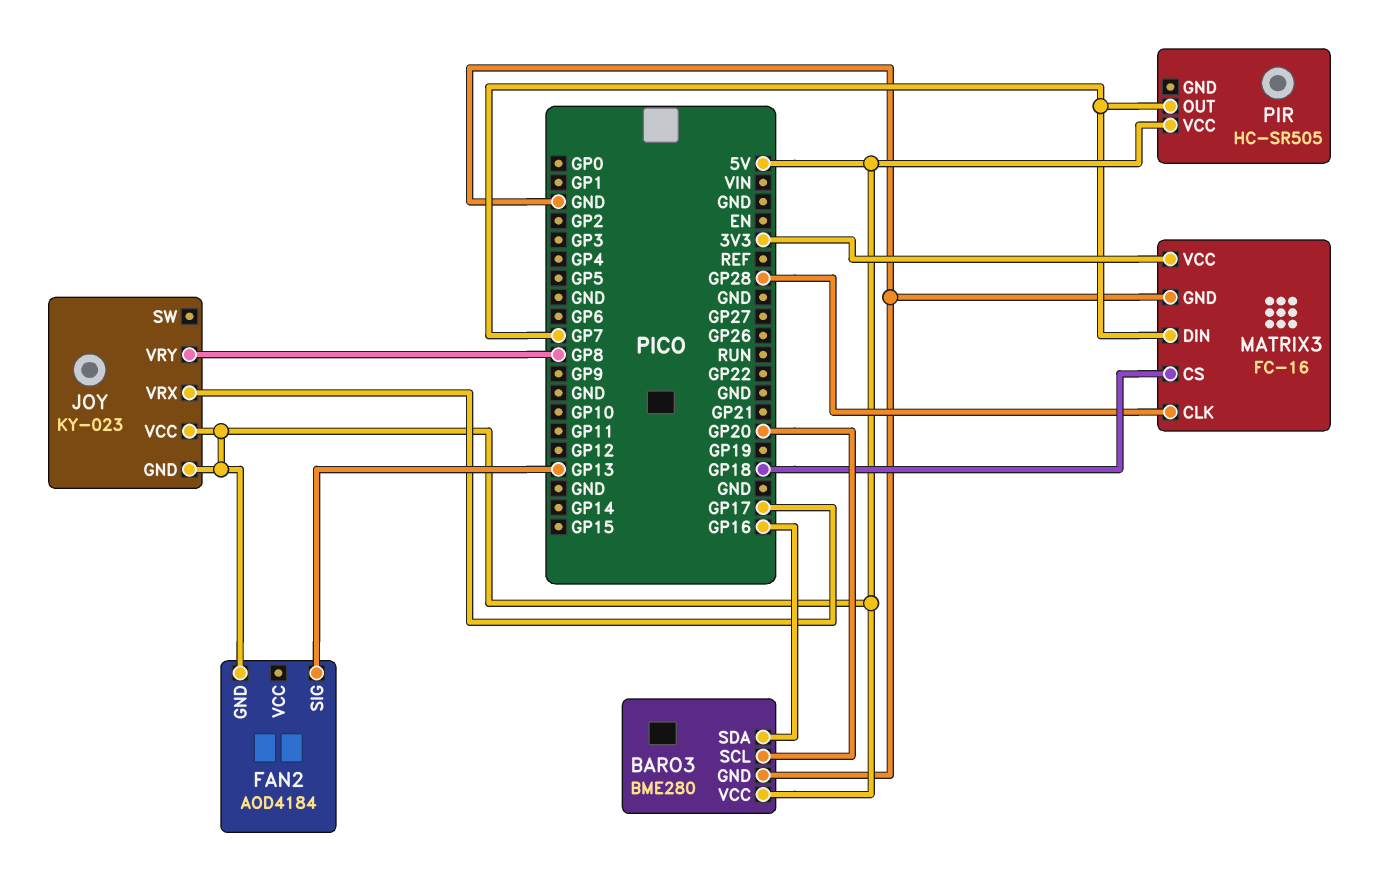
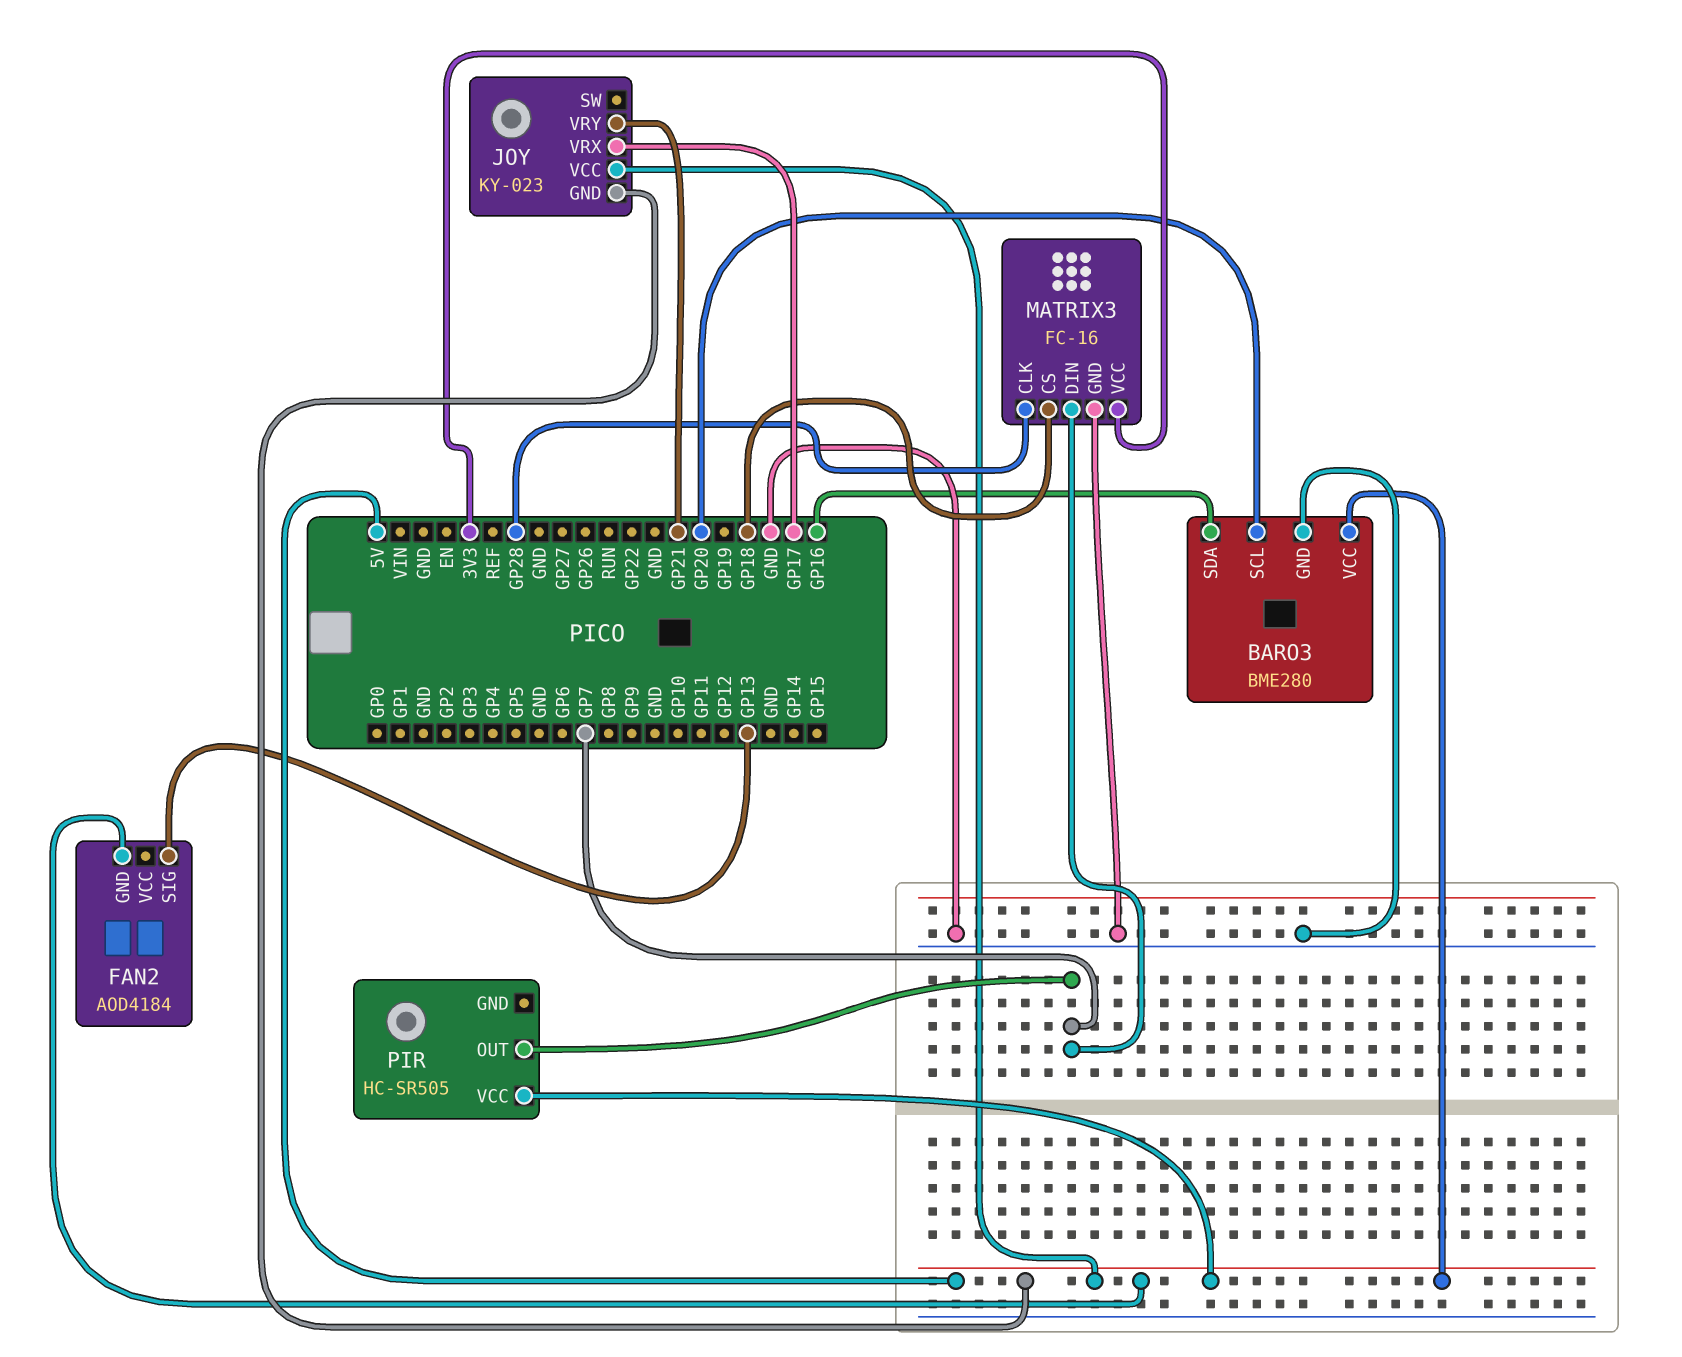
JOY pin VRY: GP8 -> GP21

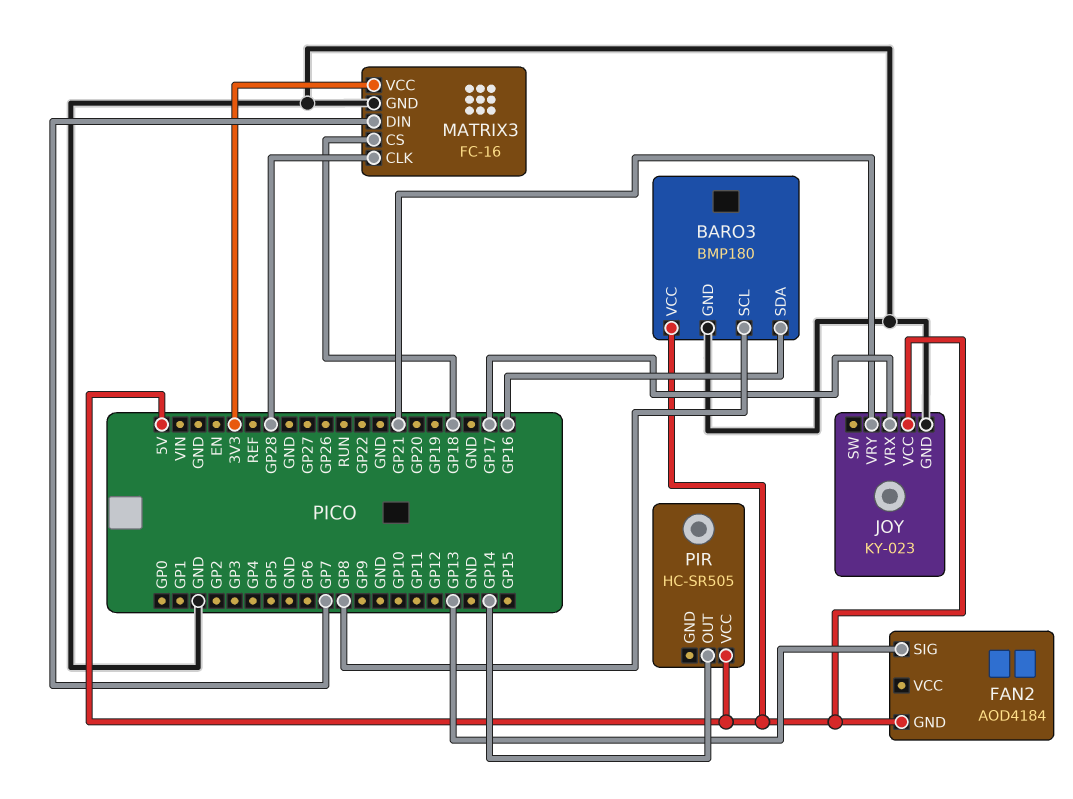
BARO3: BME280 -> BMP180
BARO3 pin SCL: GP20 -> GP8
JOY pin GND: 5V -> GND
PIR pin OUT: GP7 -> GP14

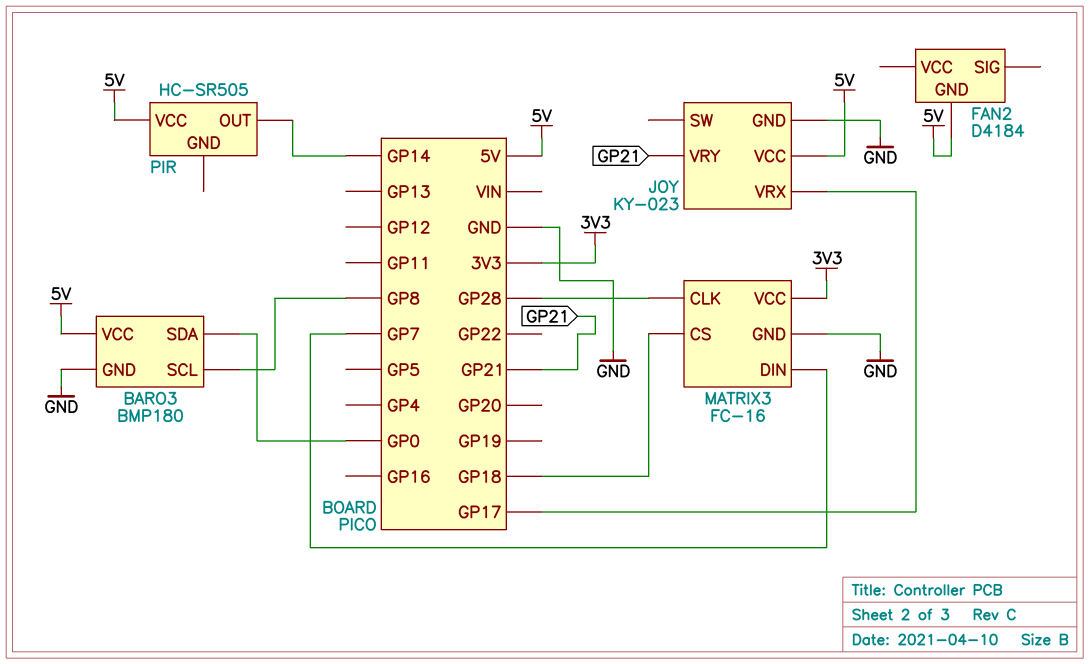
BARO3 pin SDA: GP16 -> GP0
FAN2: AOD4184 -> D4184
FAN2 pin SIG: GP13 -> none

